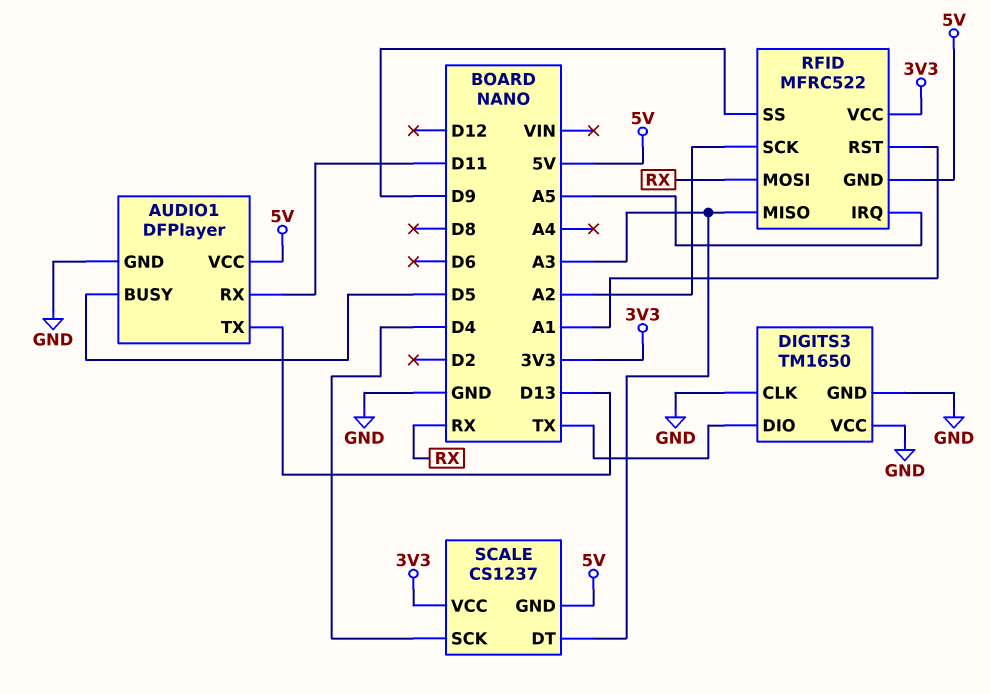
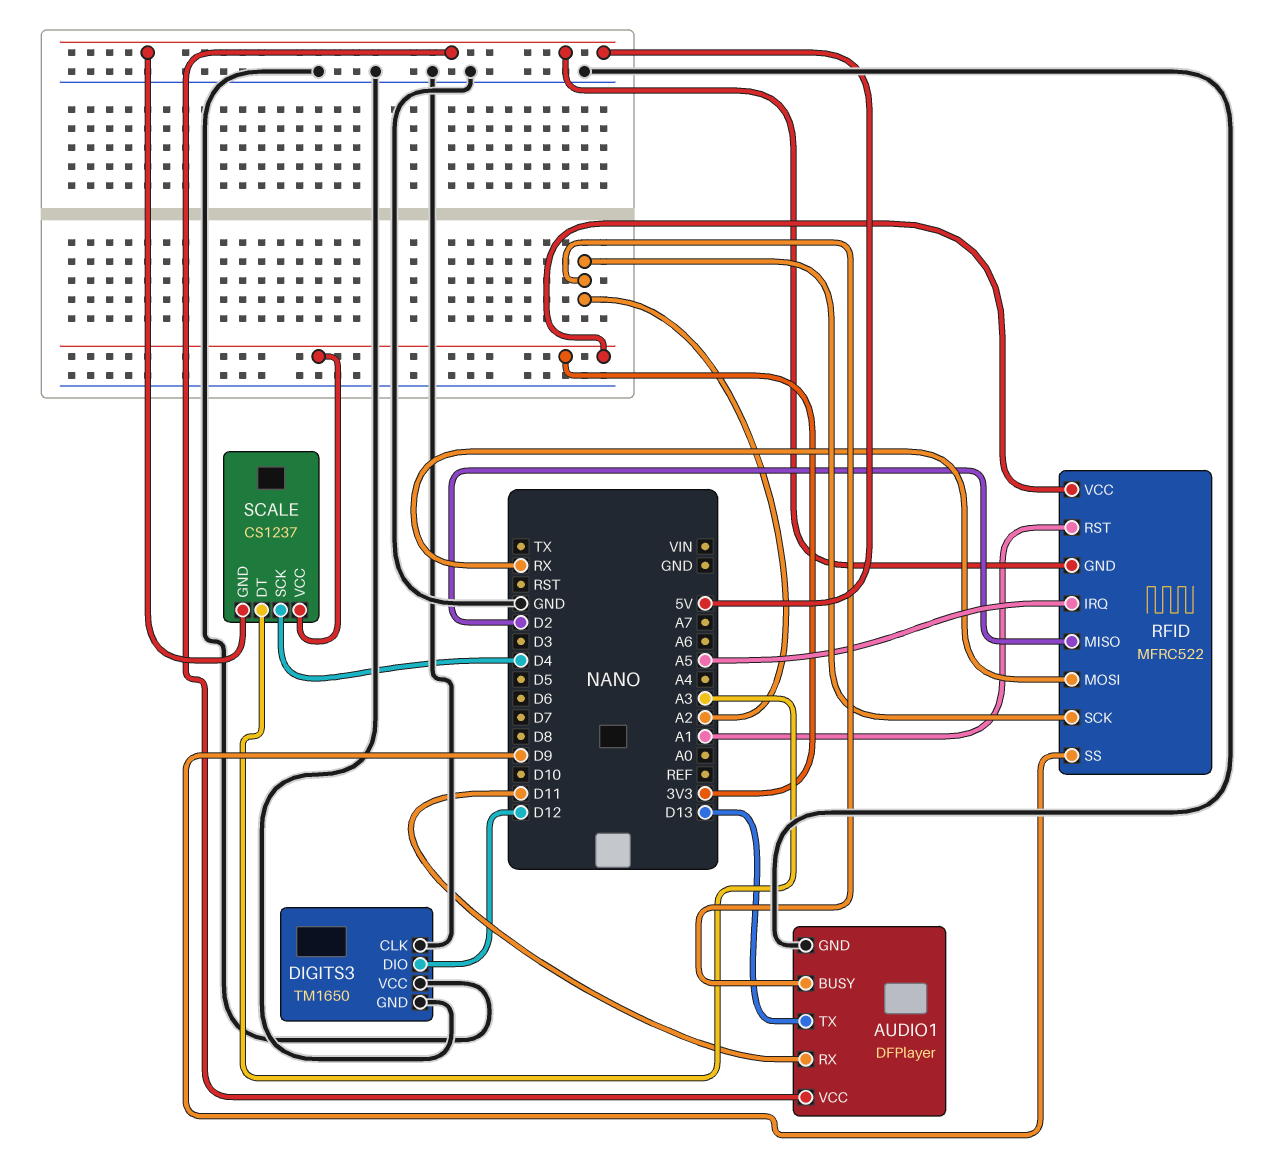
AUDIO1 pin BUSY: D5 -> A2
DIGITS3 pin DIO: TX -> D12
RFID pin MISO: A3 -> D2

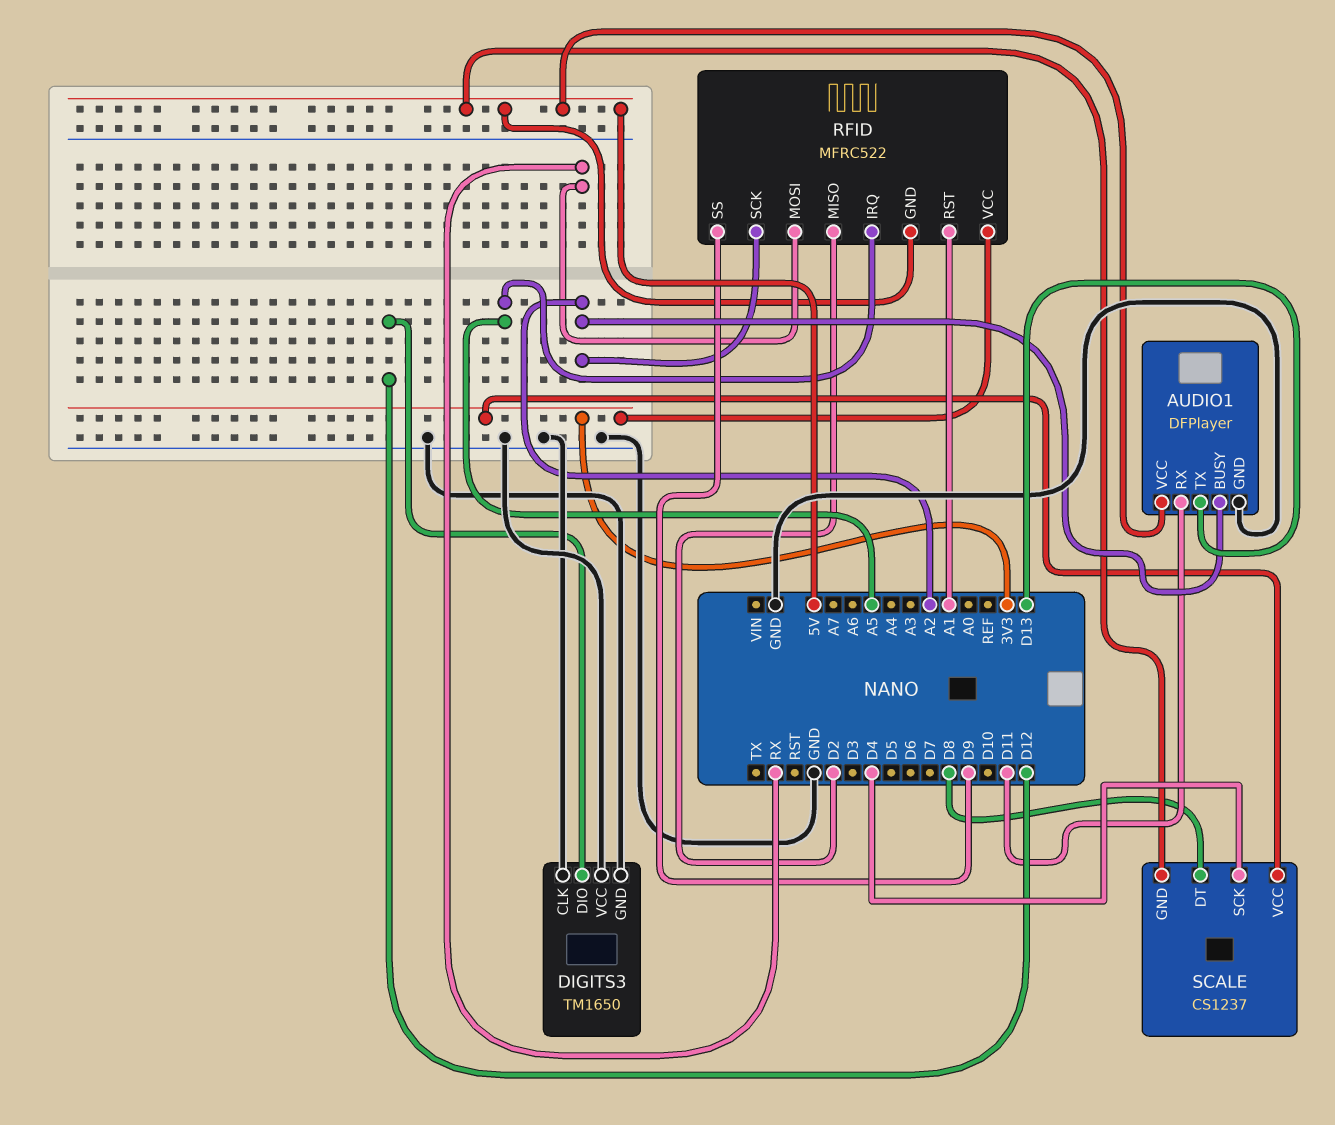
SCALE pin DT: A3 -> D8

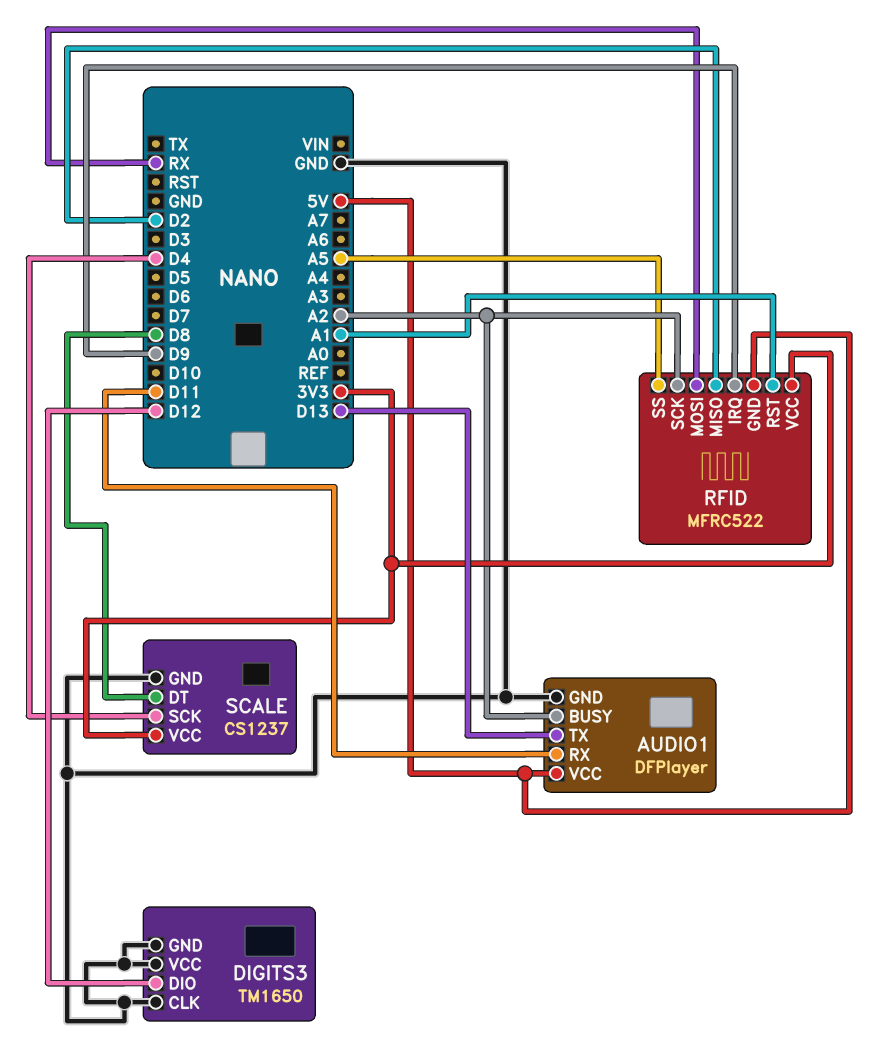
RFID pin IRQ: A5 -> D9
RFID pin SS: D9 -> A5
SCALE pin GND: 5V -> GND

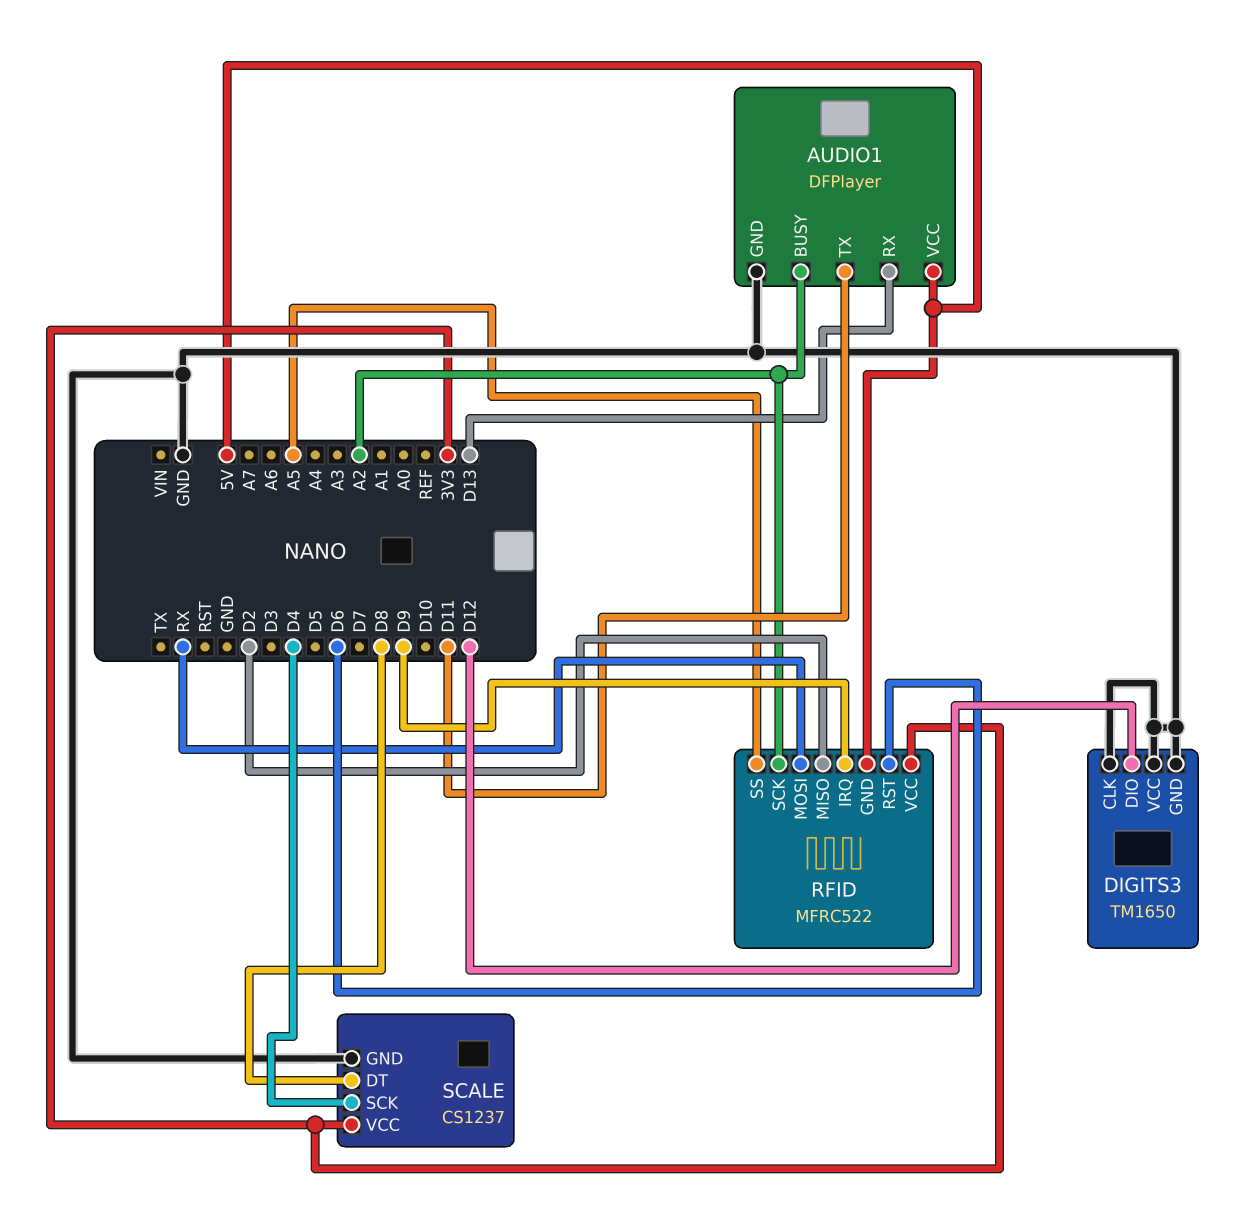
AUDIO1 pin RX: D11 -> D13
AUDIO1 pin TX: D13 -> D11
RFID pin RST: A1 -> D6

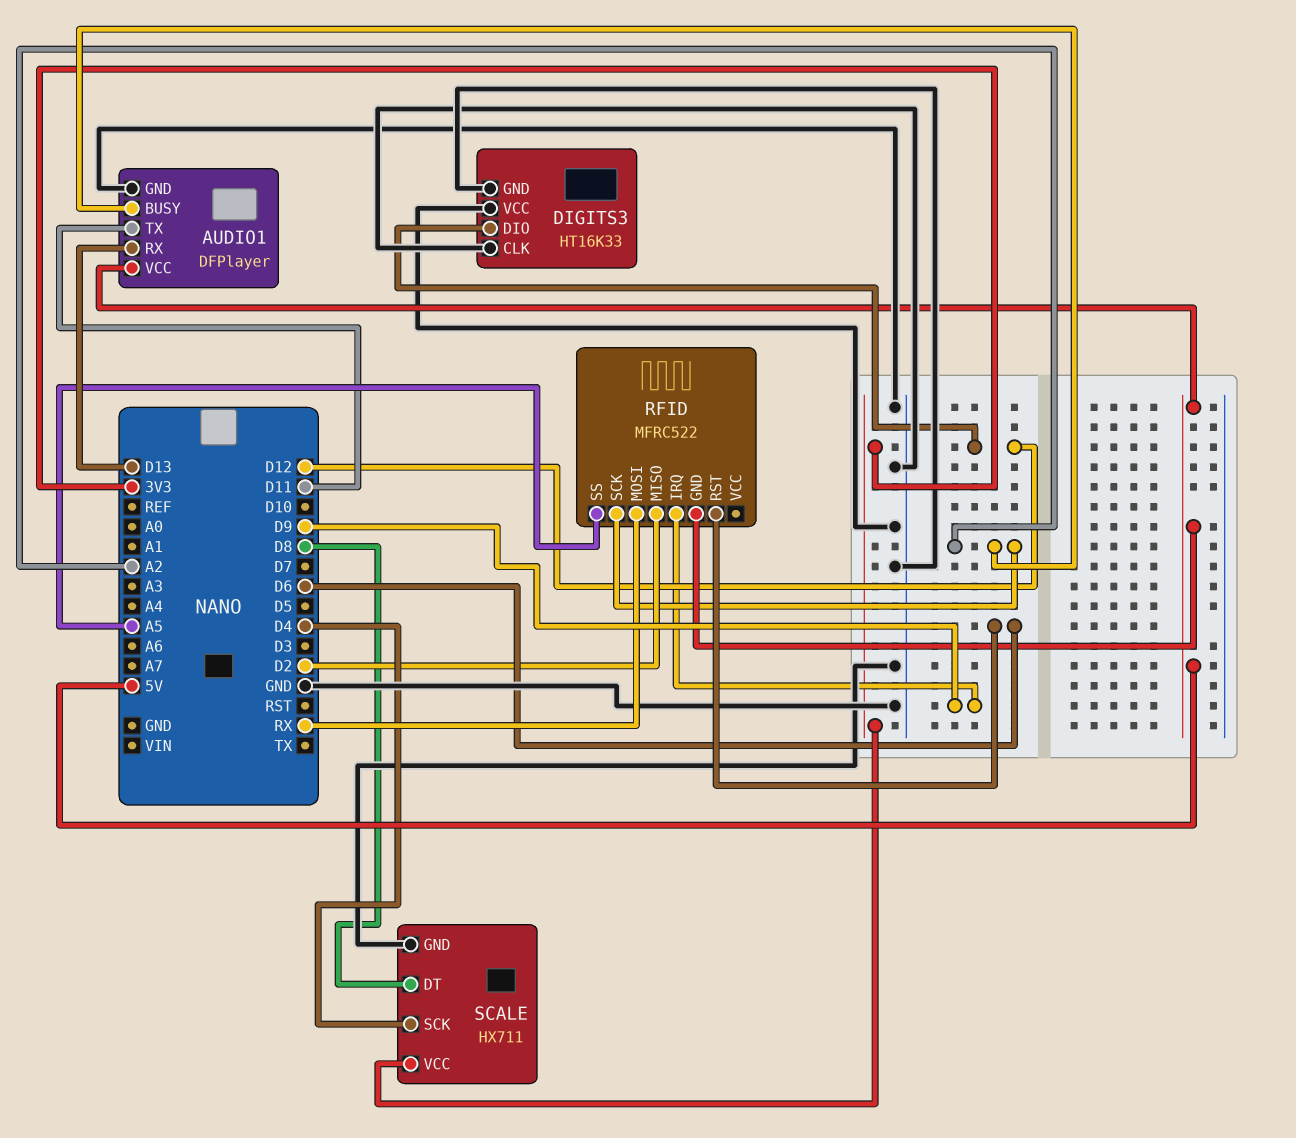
DIGITS3: TM1650 -> HT16K33
RFID pin VCC: 3V3 -> none
SCALE: CS1237 -> HX711

